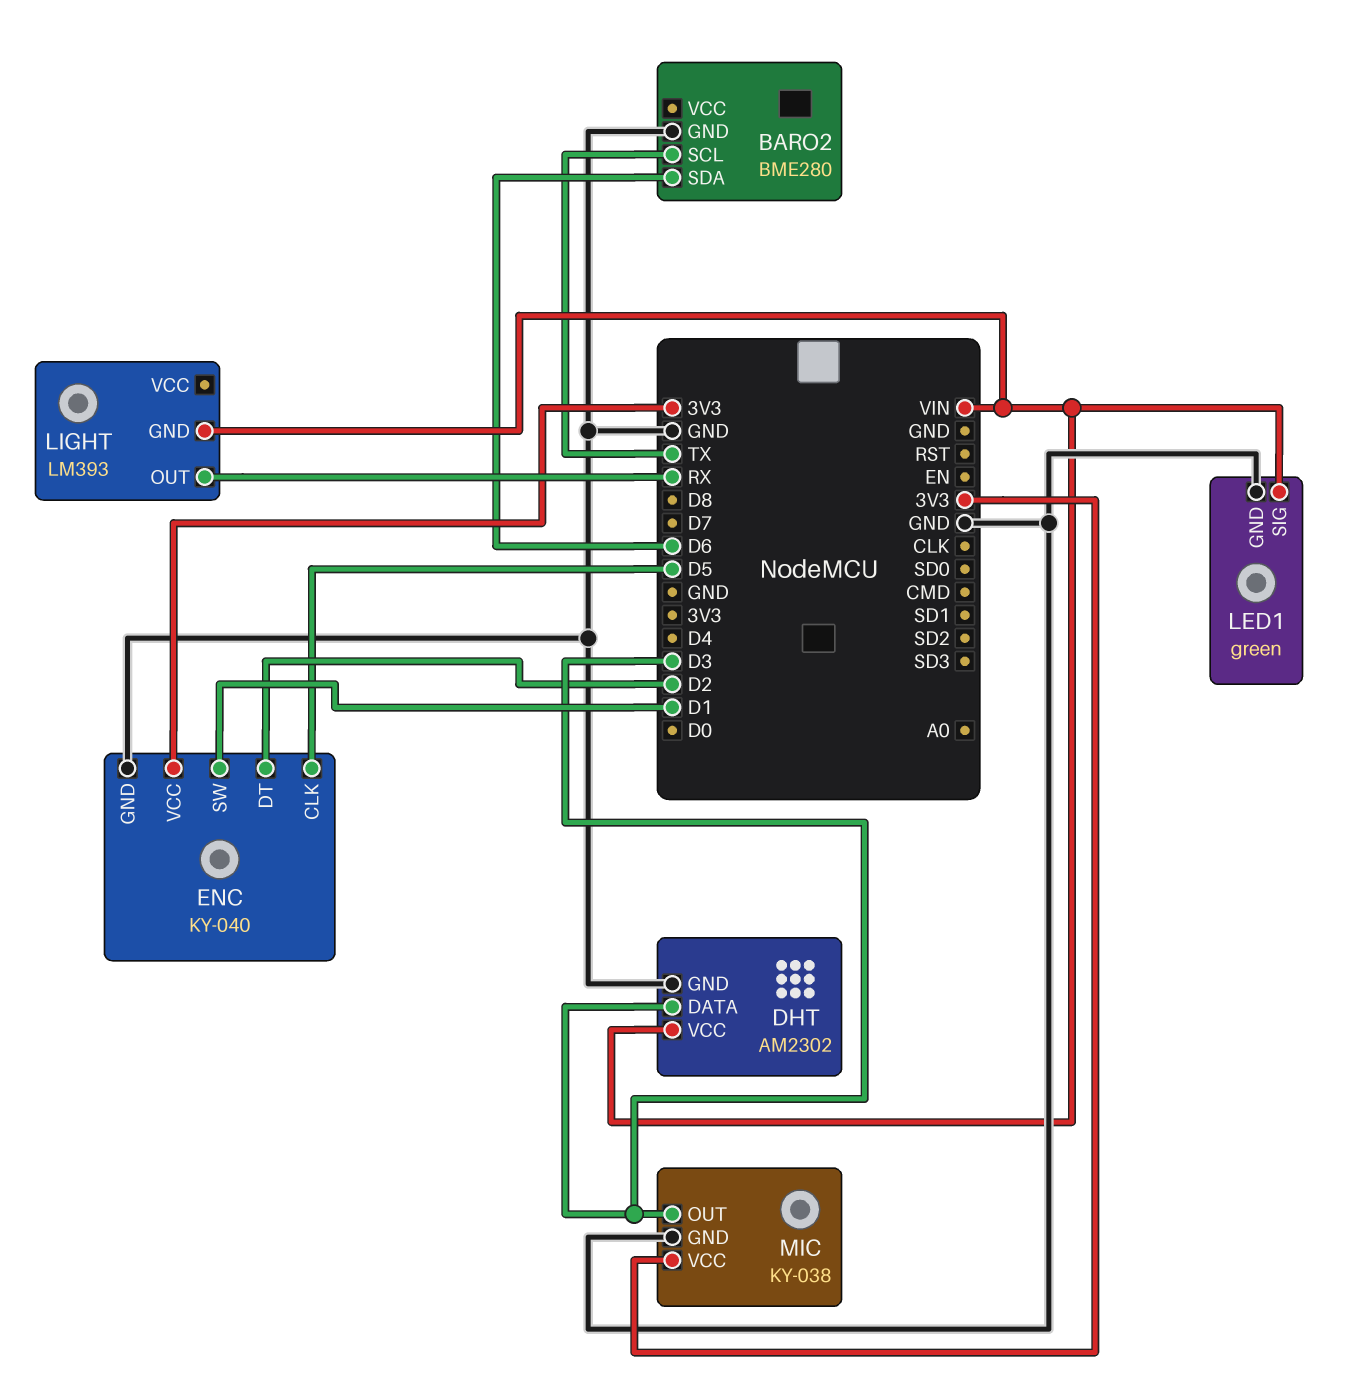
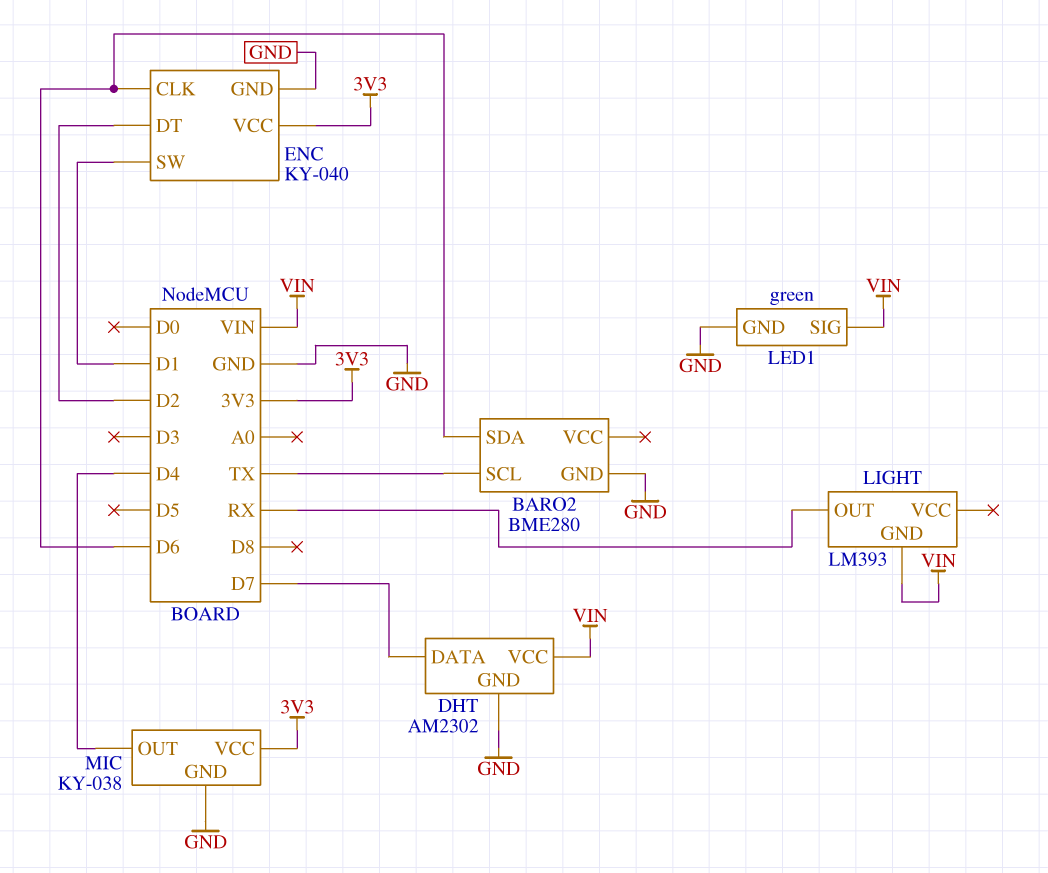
DHT pin DATA: D3 -> D7
ENC pin CLK: D5 -> D6
MIC pin OUT: D3 -> D4

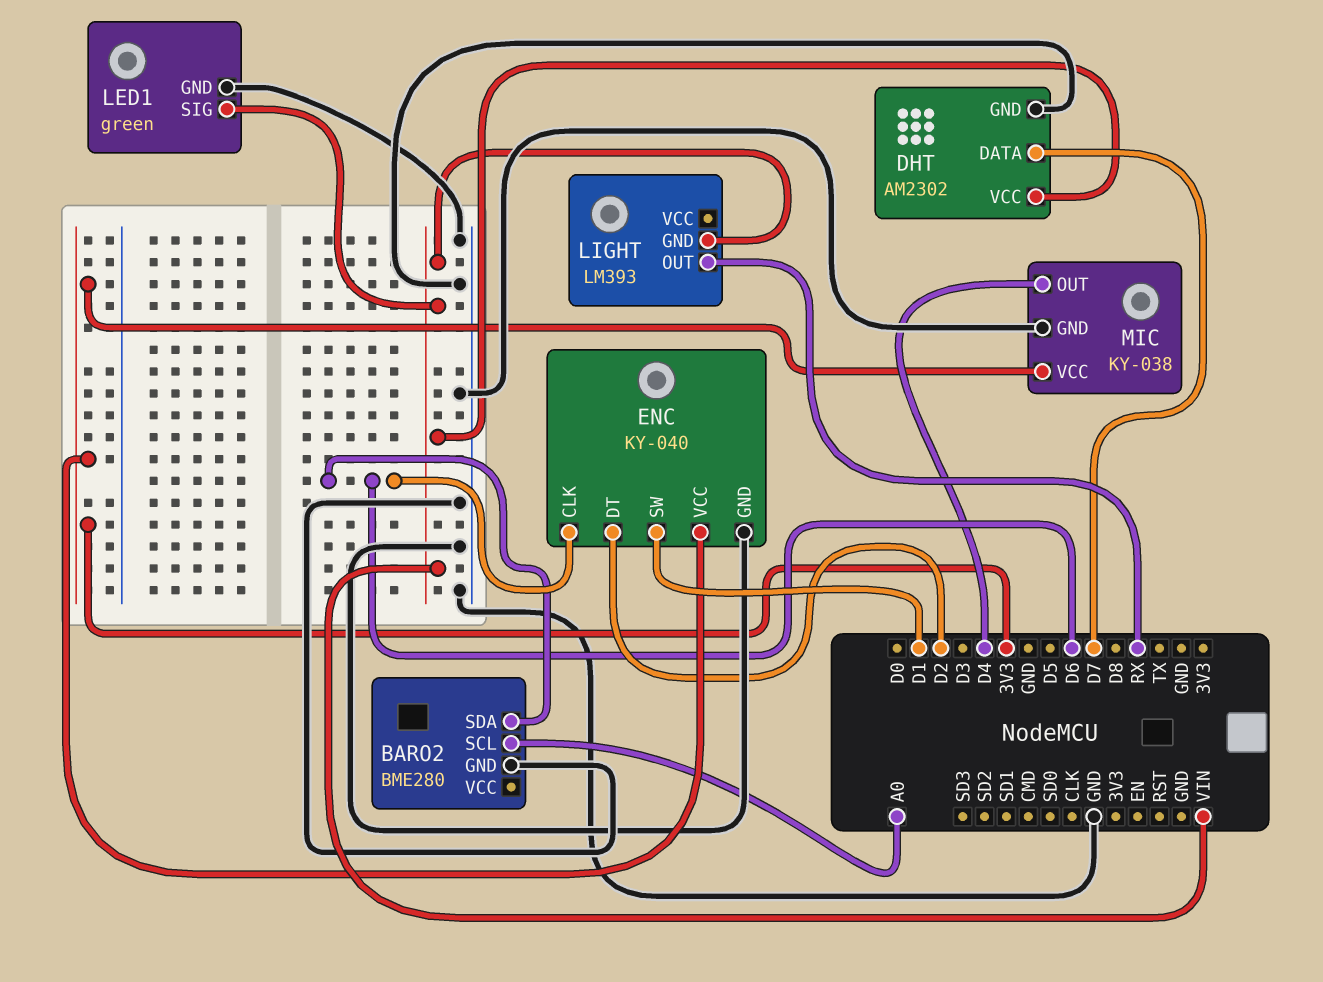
BARO2 pin SCL: TX -> A0

